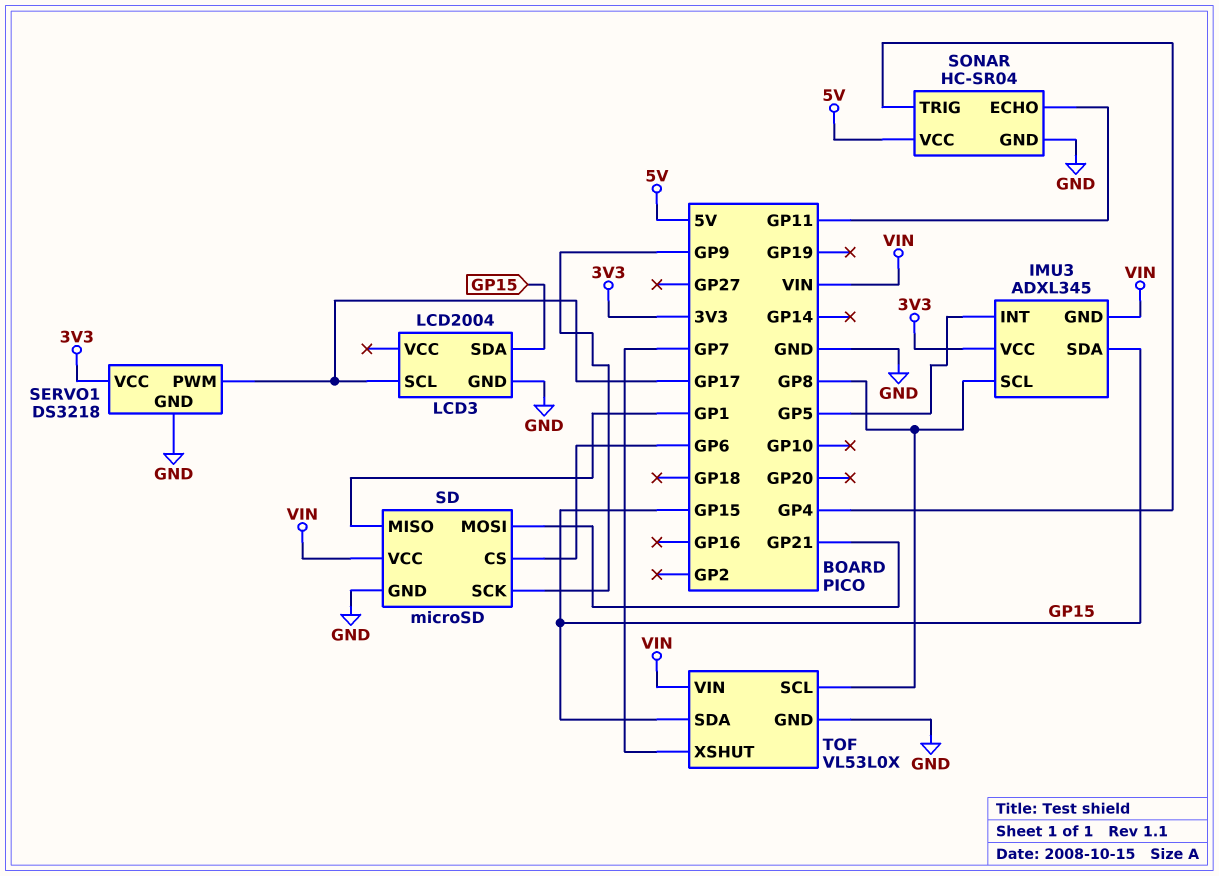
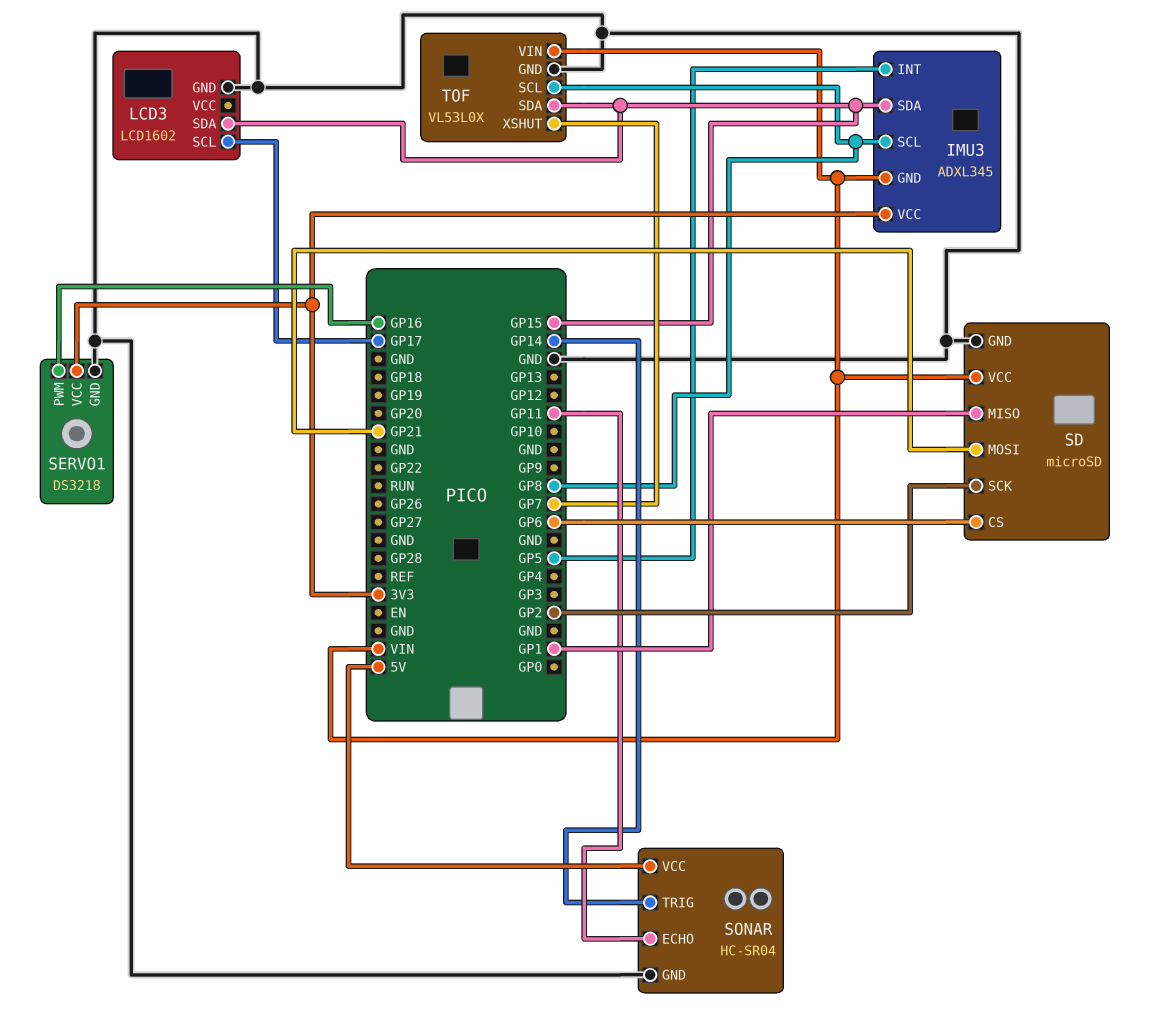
LCD3: LCD2004 -> LCD1602
SD pin SCK: GP9 -> GP2
SERVO1 pin PWM: GP17 -> GP16
SONAR pin TRIG: GP4 -> GP14

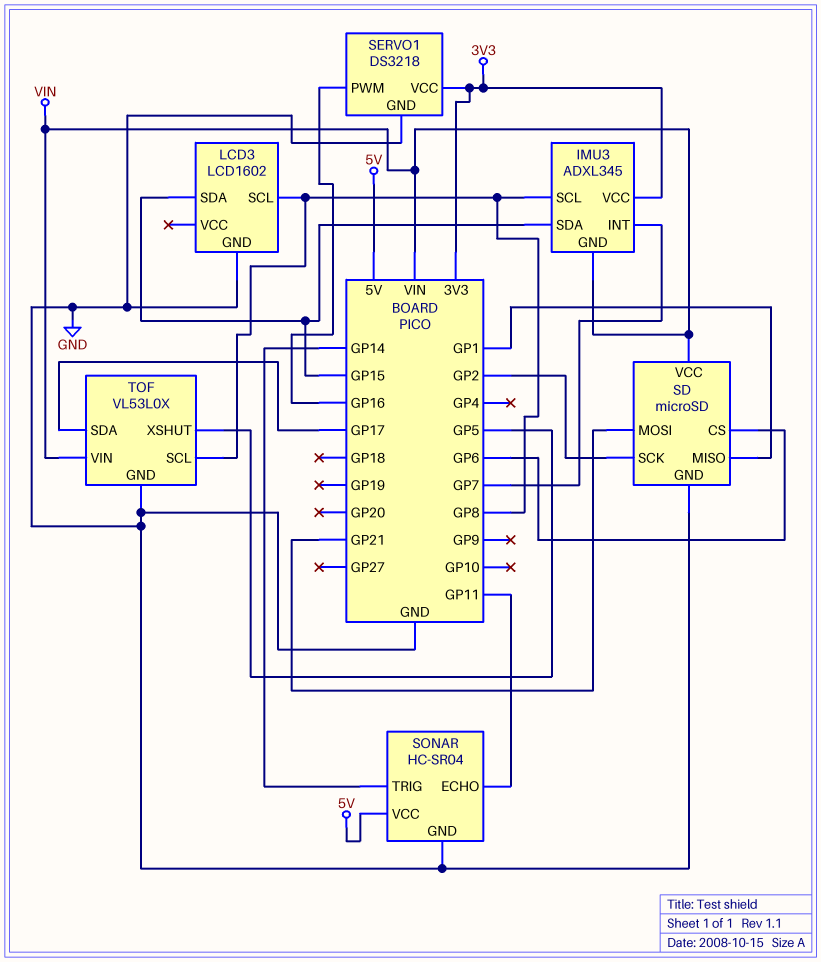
IMU3 pin INT: GP5 -> GP7
LCD3 pin SCL: GP17 -> GP8
TOF pin SDA: GP15 -> GP17
TOF pin XSHUT: GP7 -> GP5

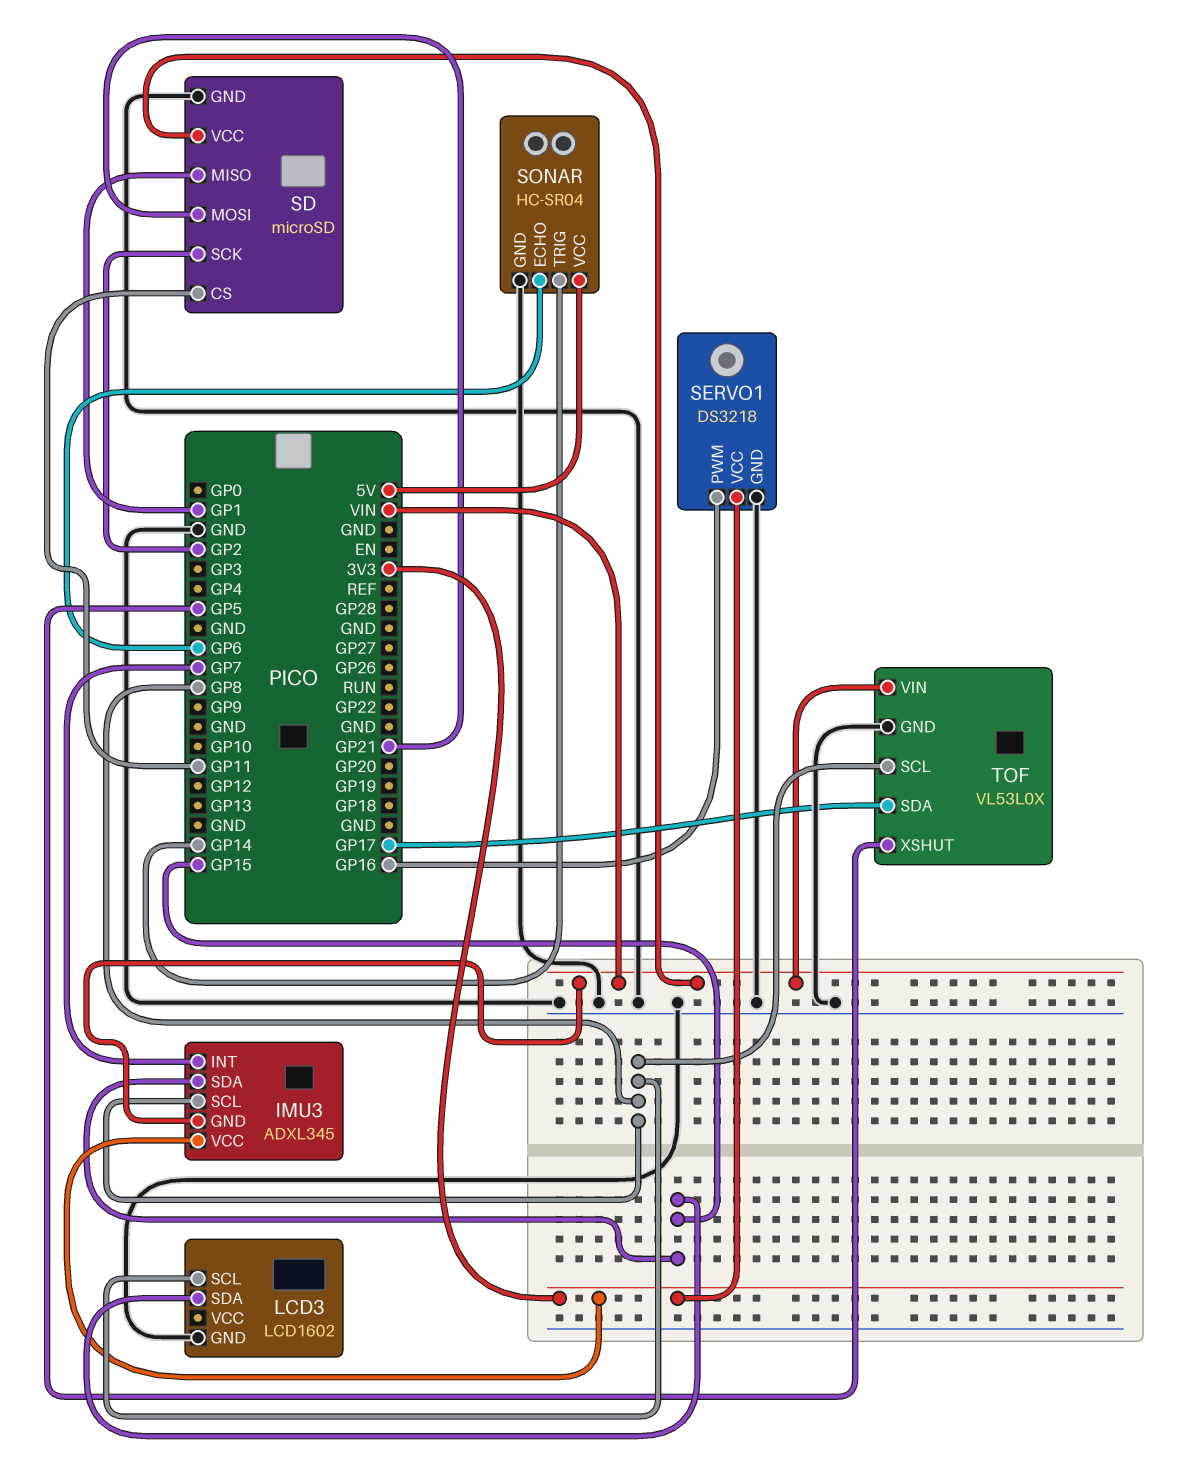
SD pin CS: GP6 -> GP11
SONAR pin ECHO: GP11 -> GP6

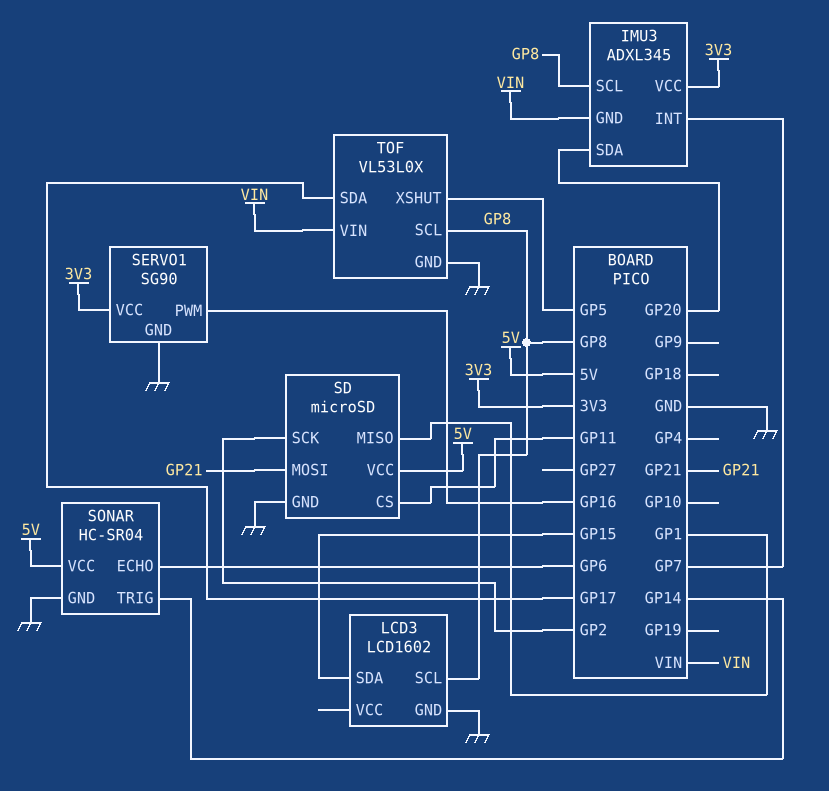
IMU3 pin SDA: GP15 -> GP20
SD pin VCC: VIN -> 5V
SERVO1: DS3218 -> SG90

